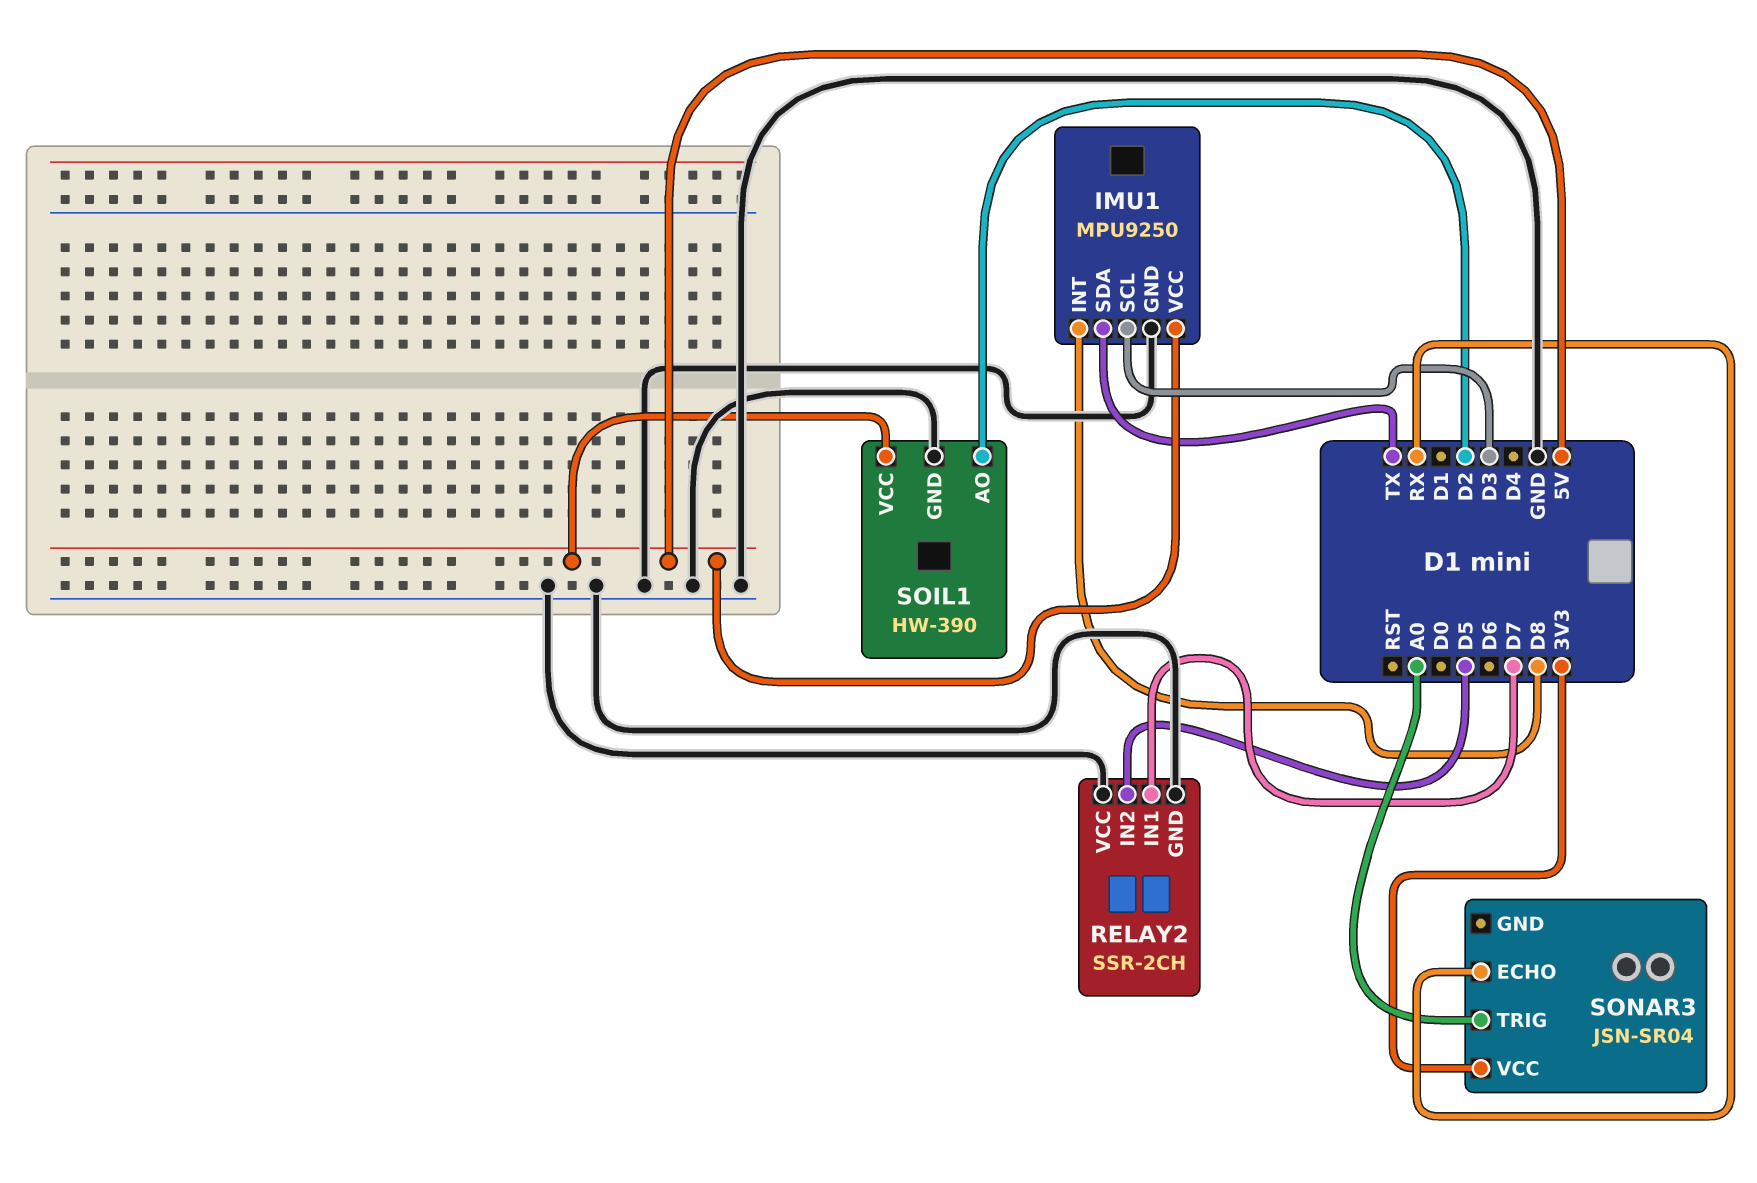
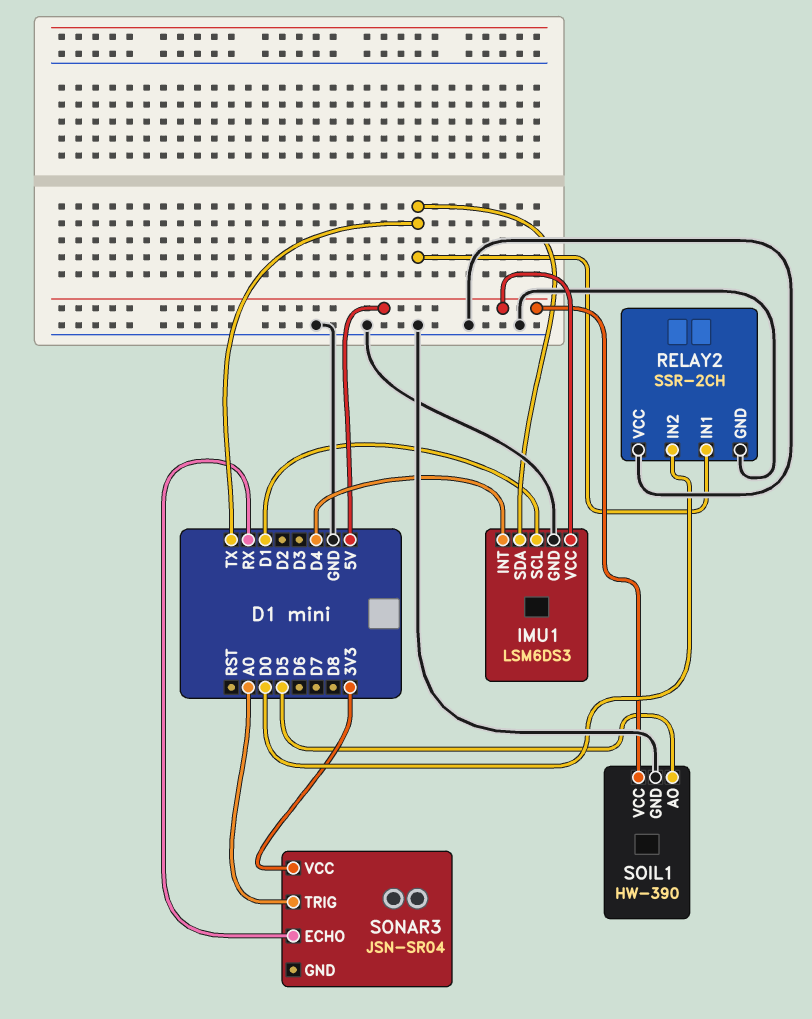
IMU1: MPU9250 -> LSM6DS3
IMU1 pin INT: D8 -> D4
IMU1 pin SCL: D3 -> D1
RELAY2 pin IN1: D7 -> TX
RELAY2 pin IN2: D5 -> D0
SOIL1 pin AO: D2 -> D5

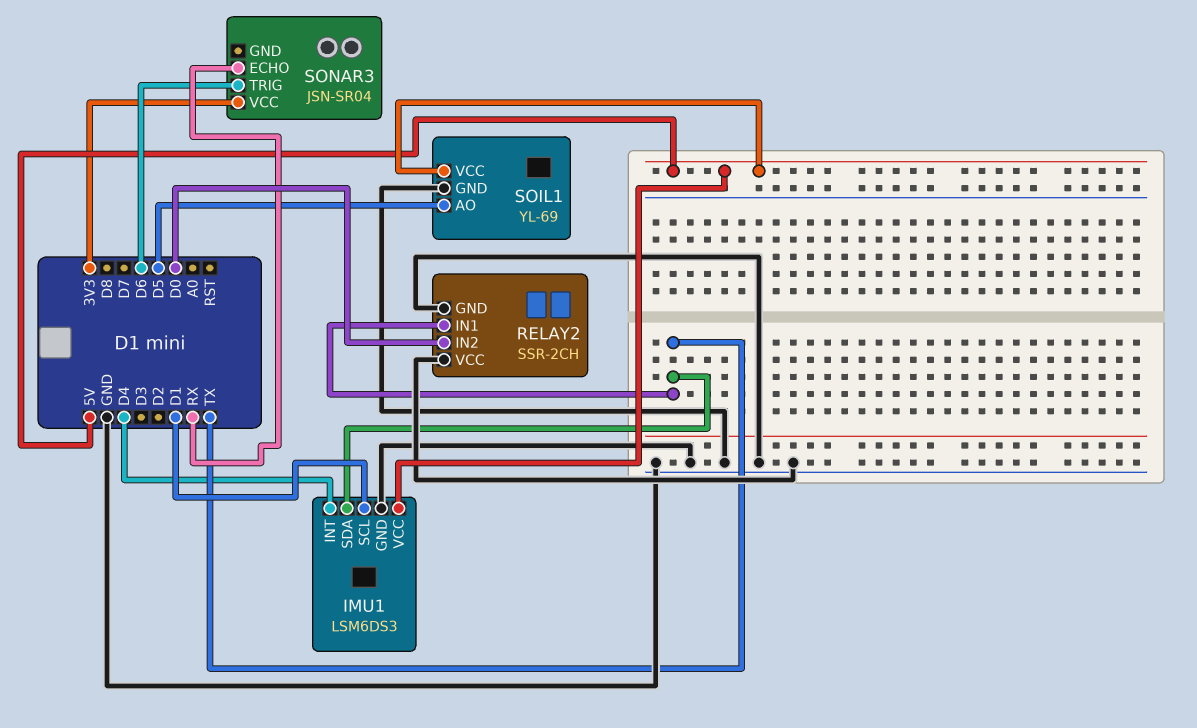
SOIL1: HW-390 -> YL-69
SONAR3 pin TRIG: A0 -> D6

